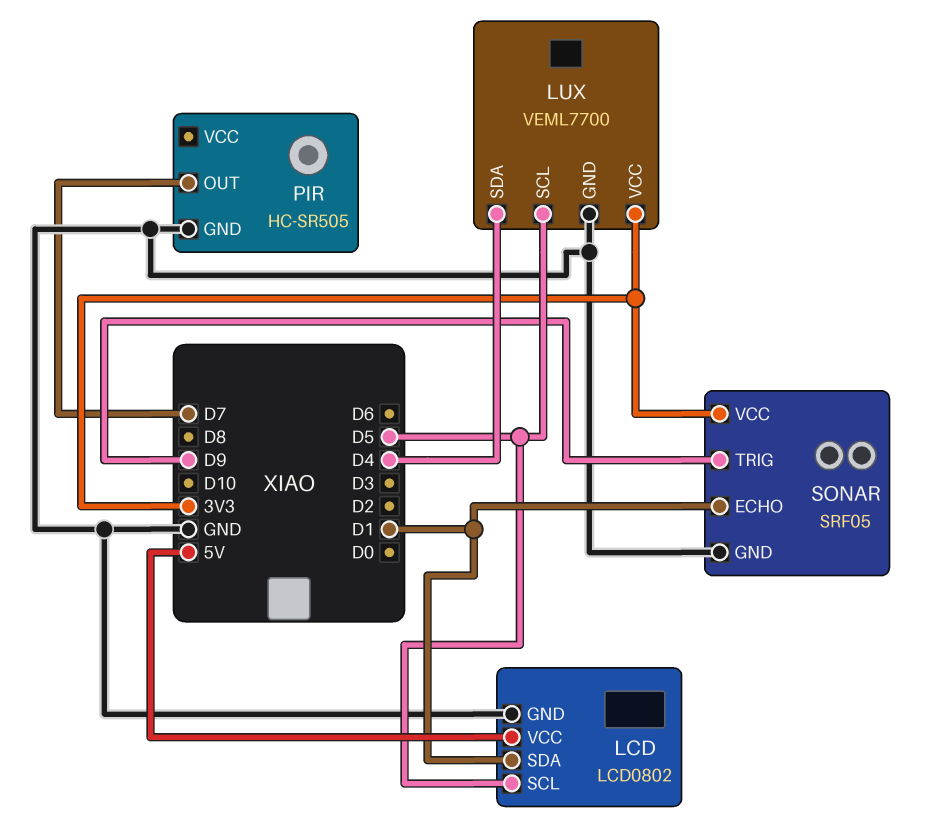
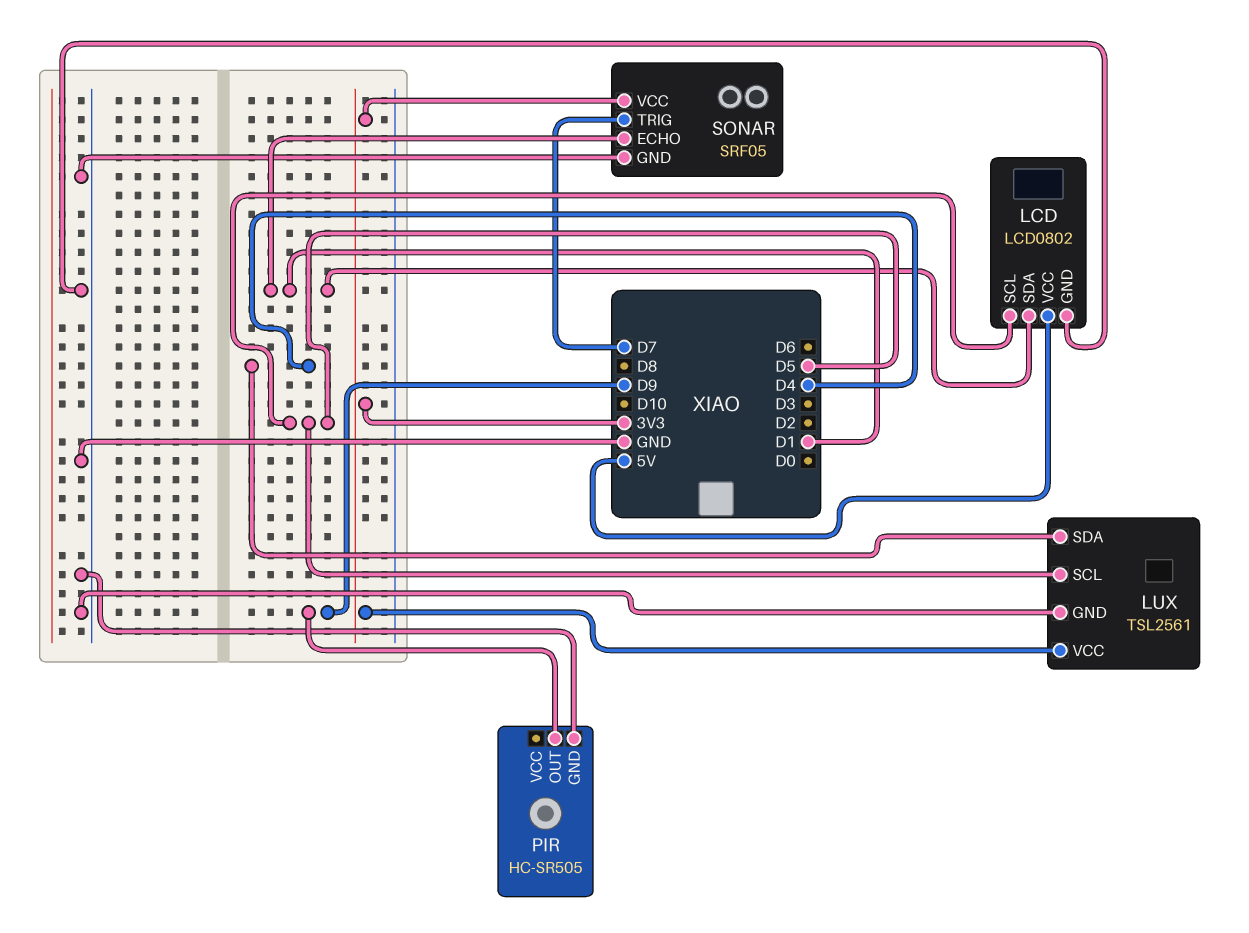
LUX: VEML7700 -> TSL2561
PIR pin OUT: D7 -> D9
SONAR pin TRIG: D9 -> D7

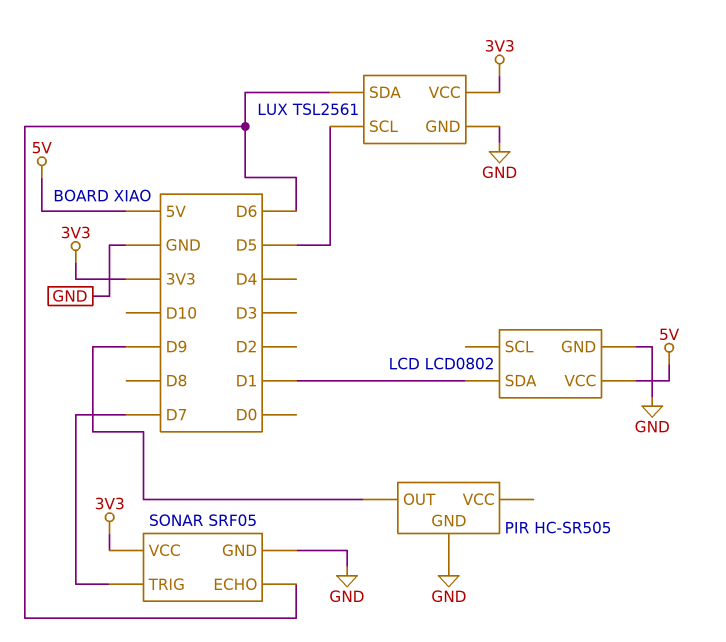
LCD pin SCL: D5 -> none
LUX pin SDA: D4 -> D6
SONAR pin ECHO: D1 -> D6

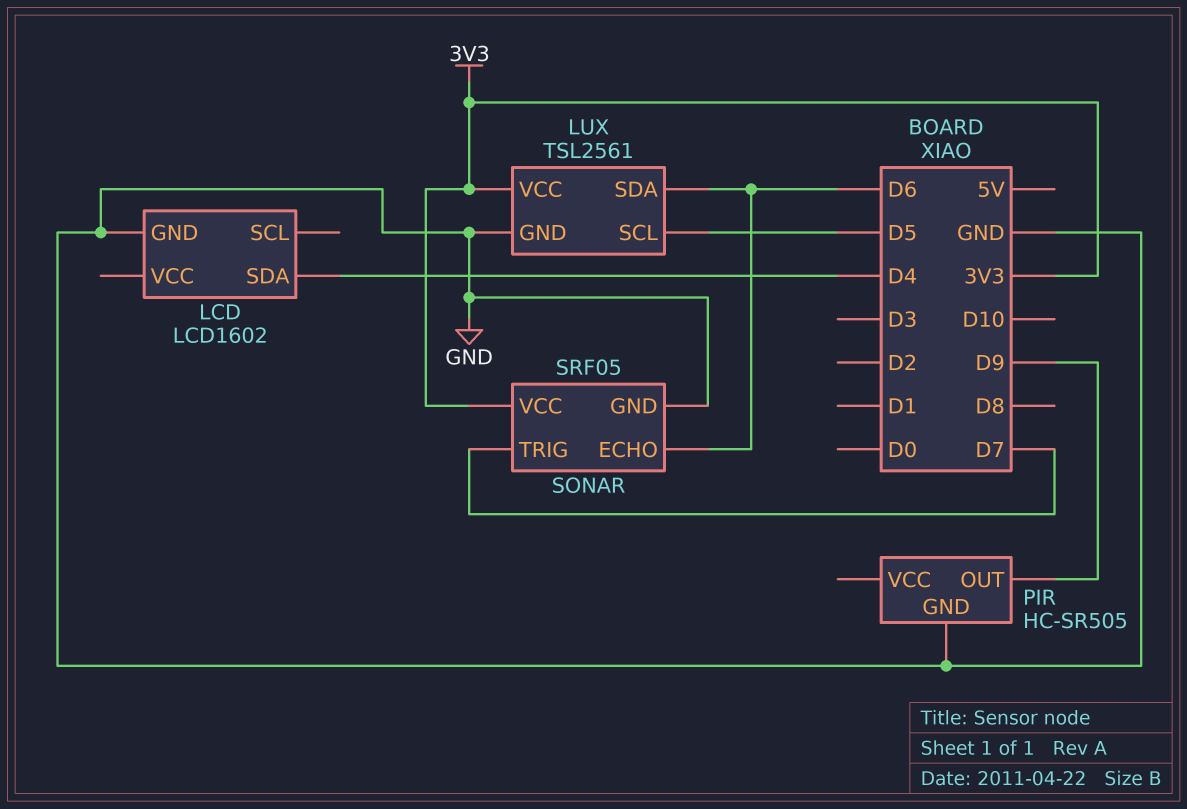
LCD: LCD0802 -> LCD1602
LCD pin SDA: D1 -> D4
LCD pin VCC: 5V -> none

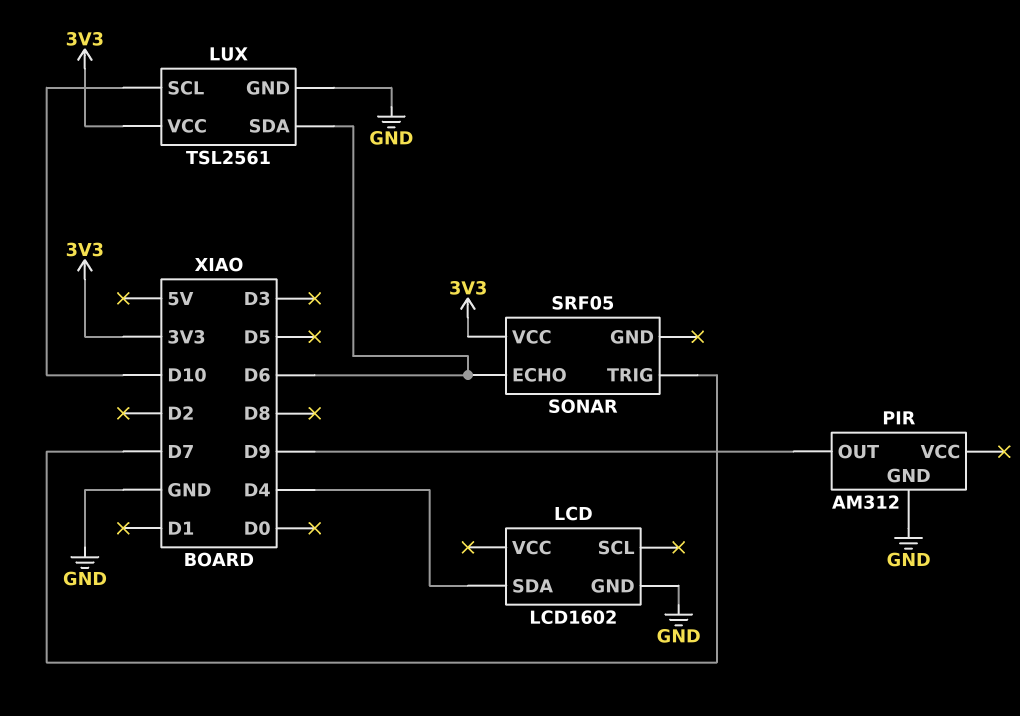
LUX pin SCL: D5 -> D10
PIR: HC-SR505 -> AM312
SONAR pin GND: GND -> none

